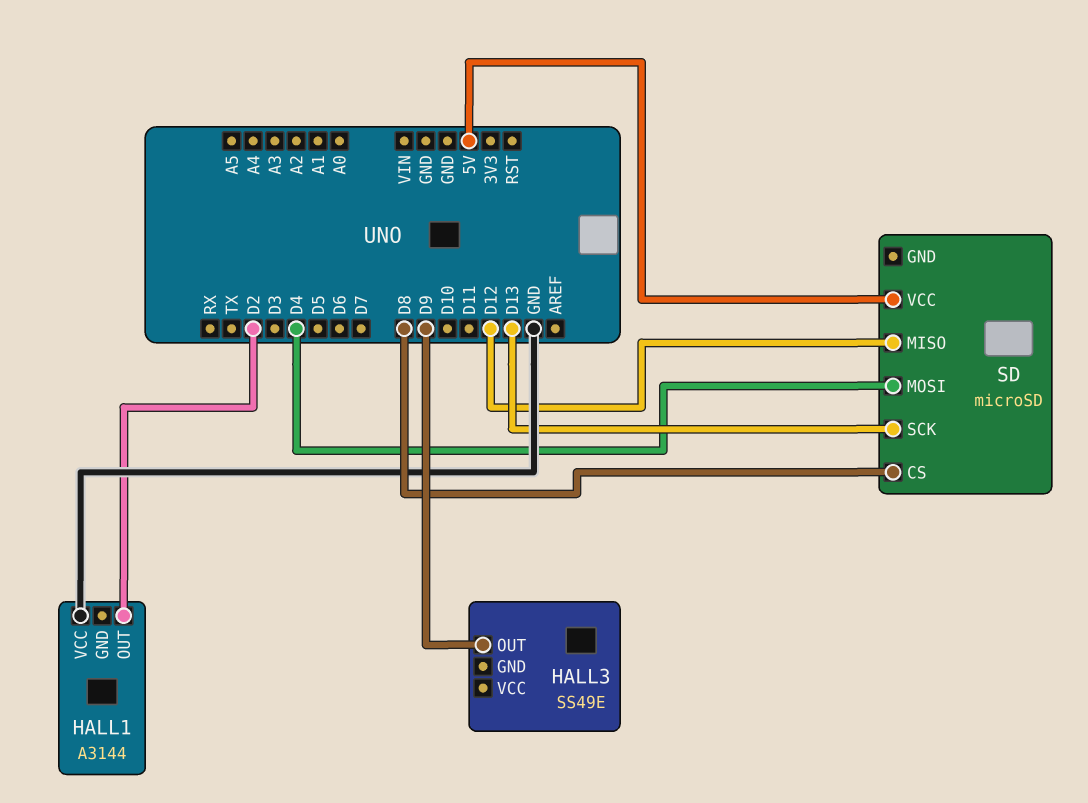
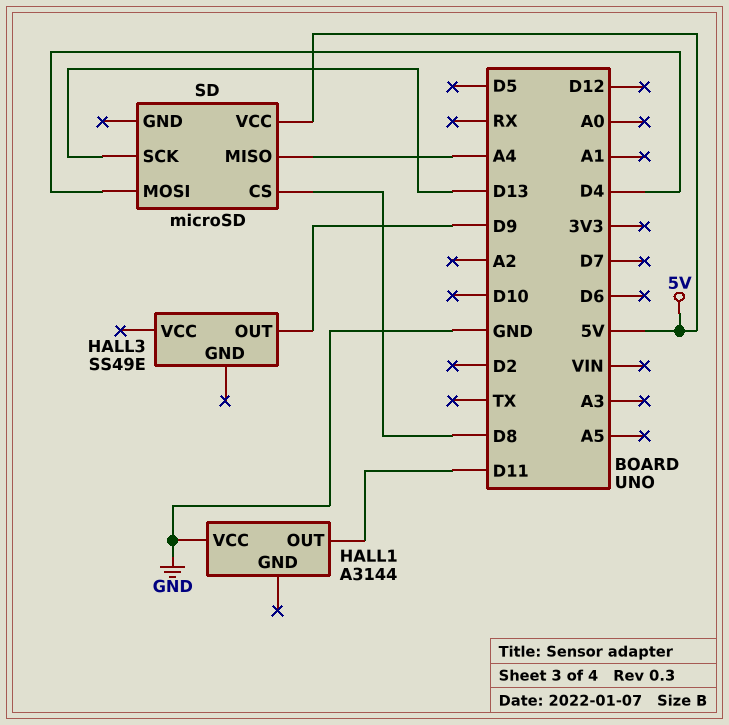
HALL1 pin OUT: D2 -> D11
SD pin MISO: D12 -> A4

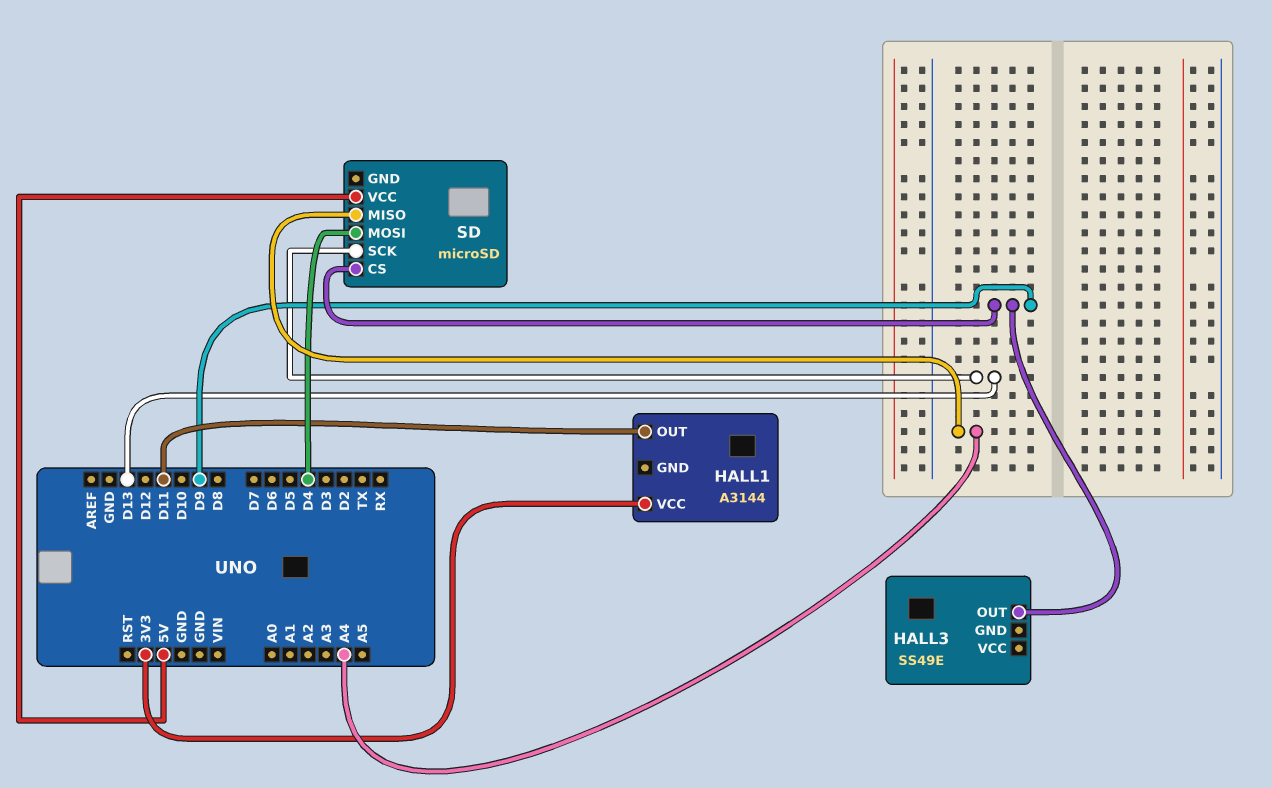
HALL1 pin VCC: GND -> 3V3
SD pin CS: D8 -> D9

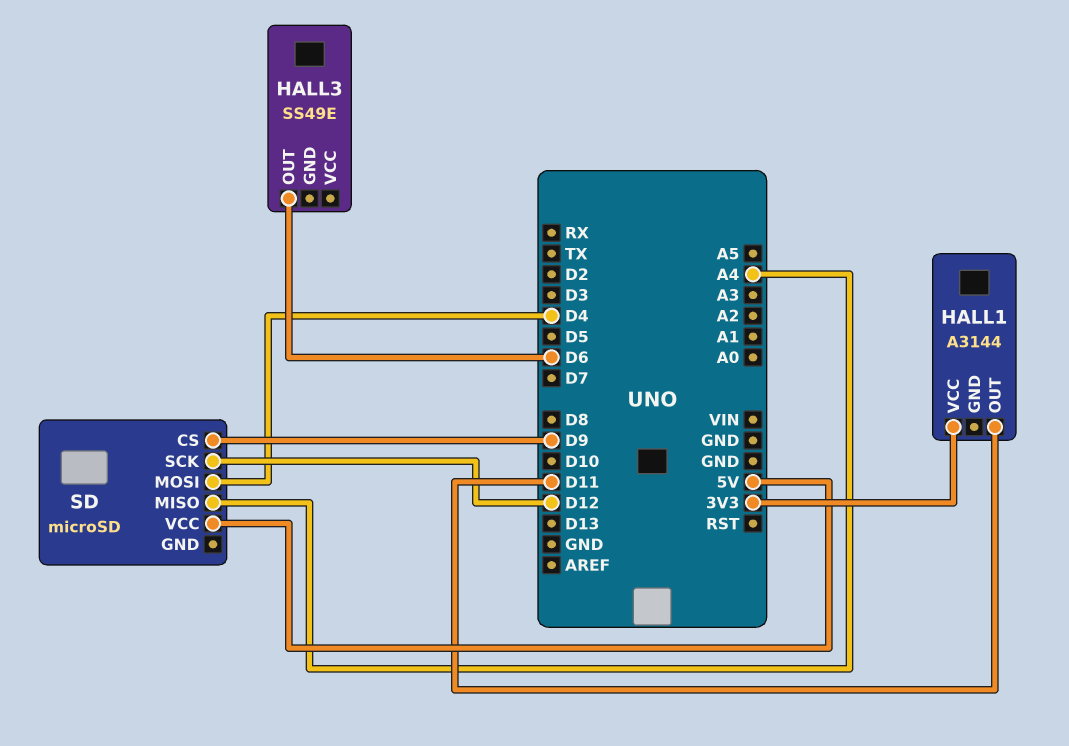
HALL3 pin OUT: D9 -> D6
SD pin SCK: D13 -> D12

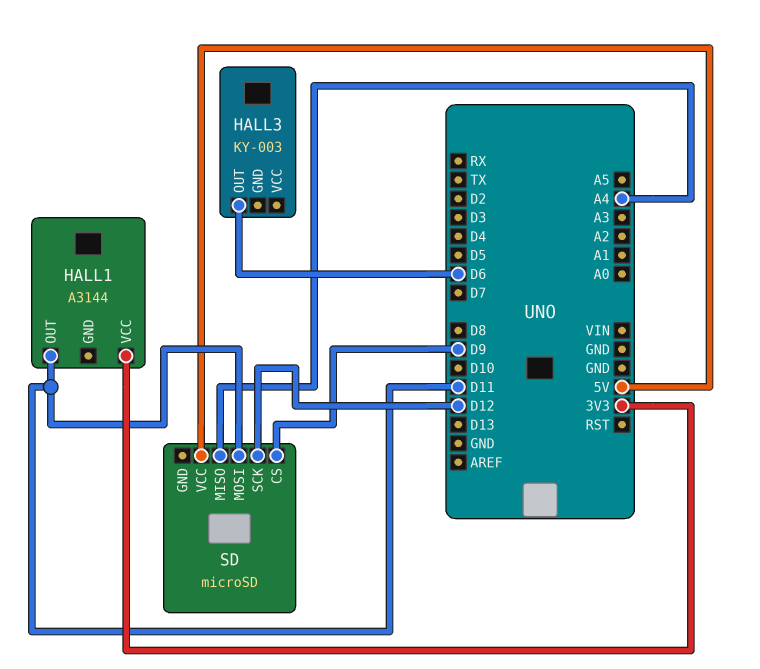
HALL3: SS49E -> KY-003
SD pin MOSI: D4 -> D11

